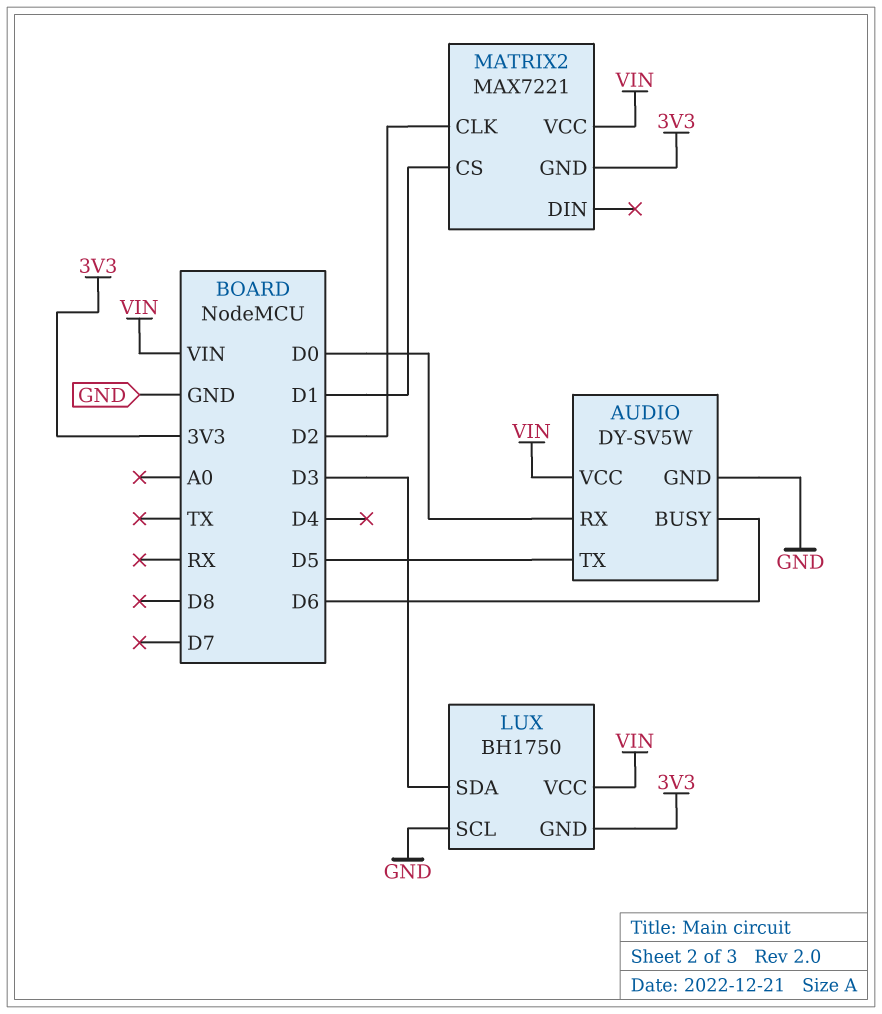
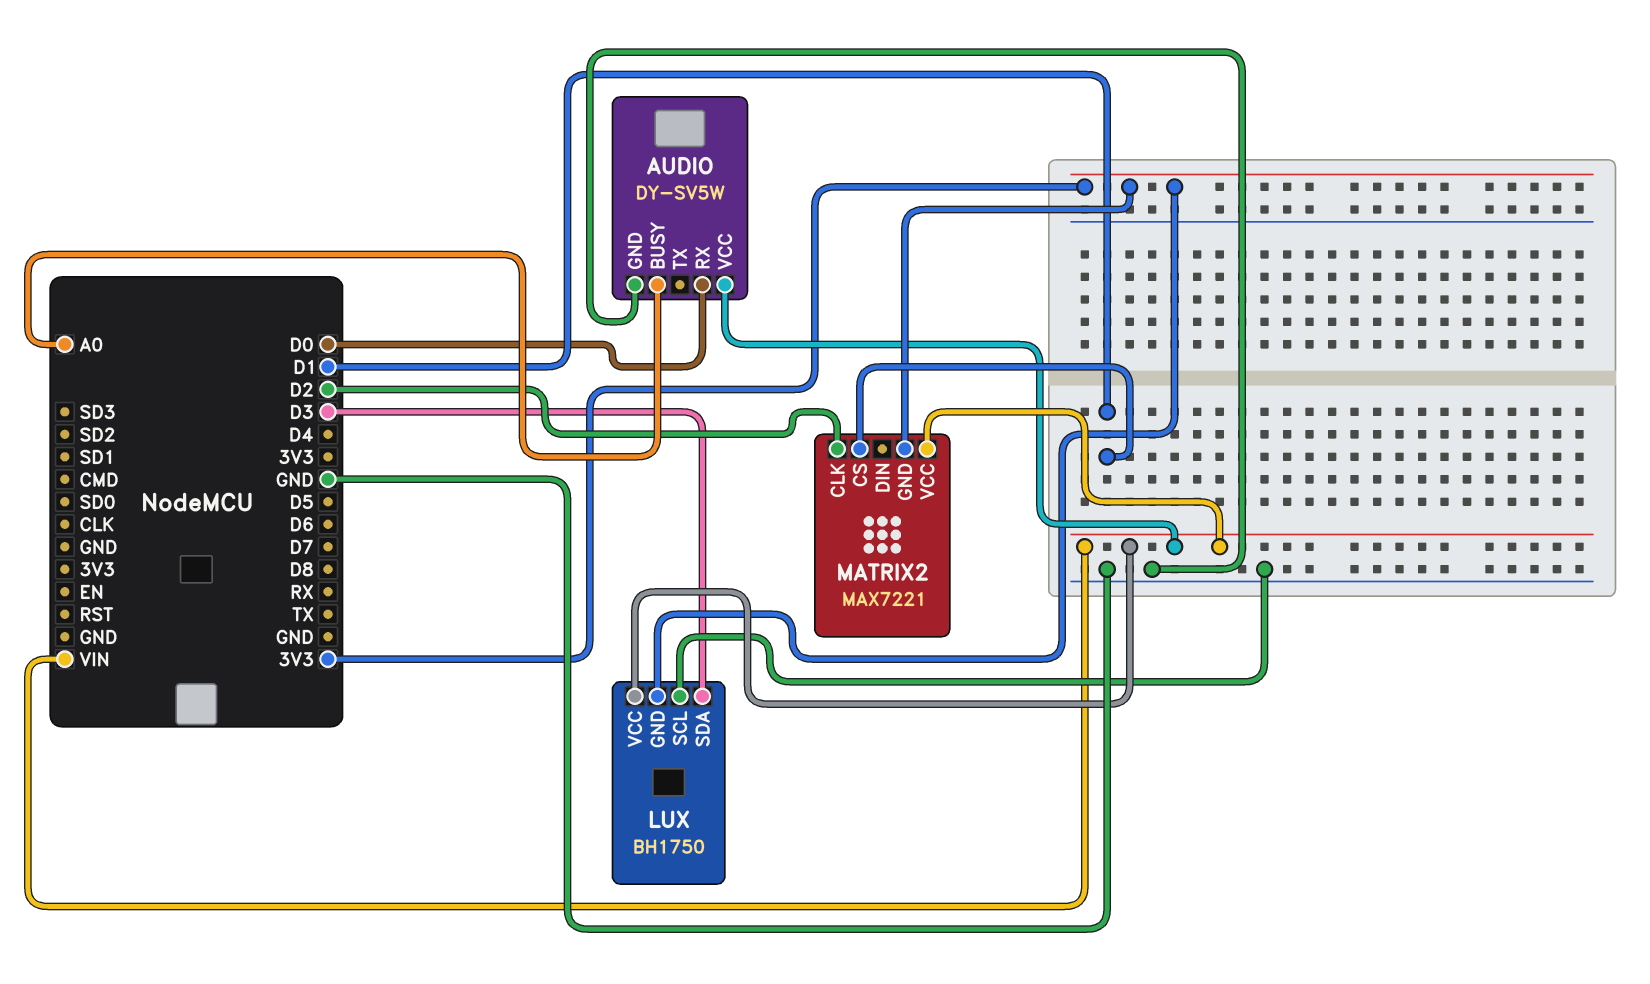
AUDIO pin BUSY: D6 -> A0
AUDIO pin TX: D5 -> none

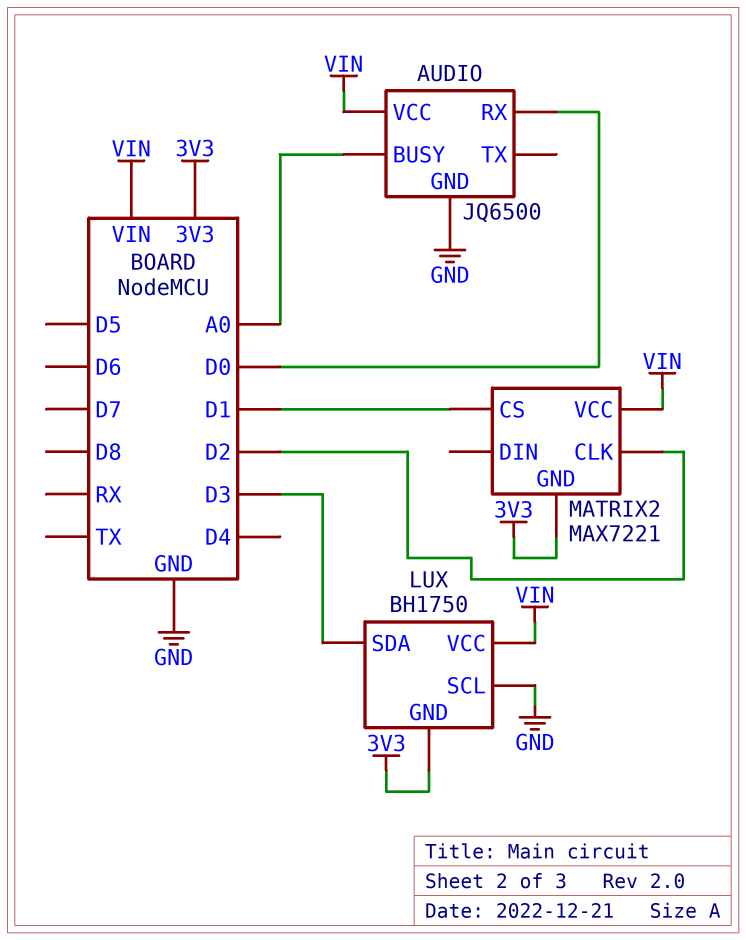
AUDIO: DY-SV5W -> JQ6500

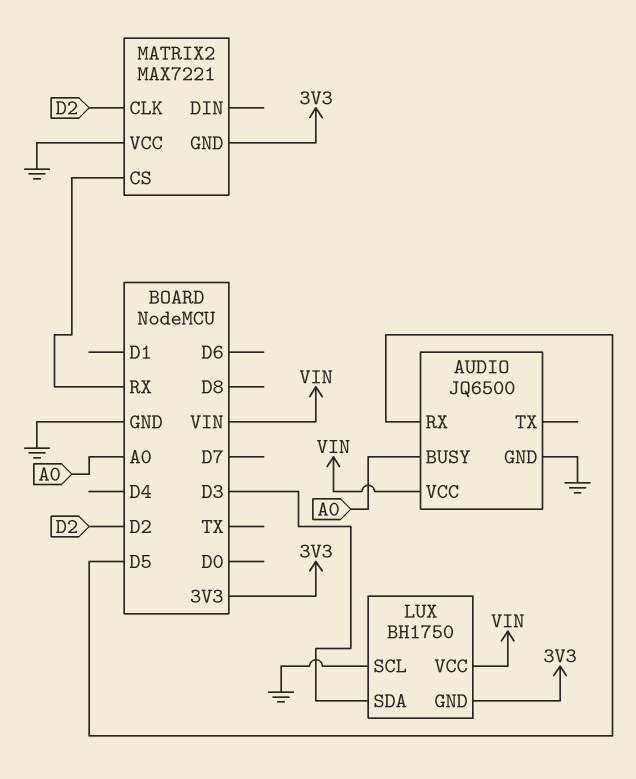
AUDIO pin RX: D0 -> D5
MATRIX2 pin CS: D1 -> RX
MATRIX2 pin VCC: VIN -> GND

